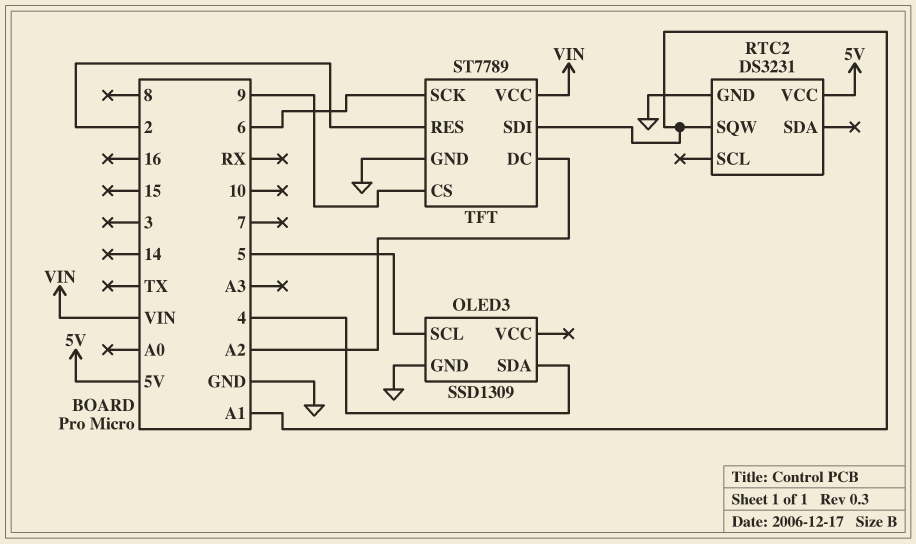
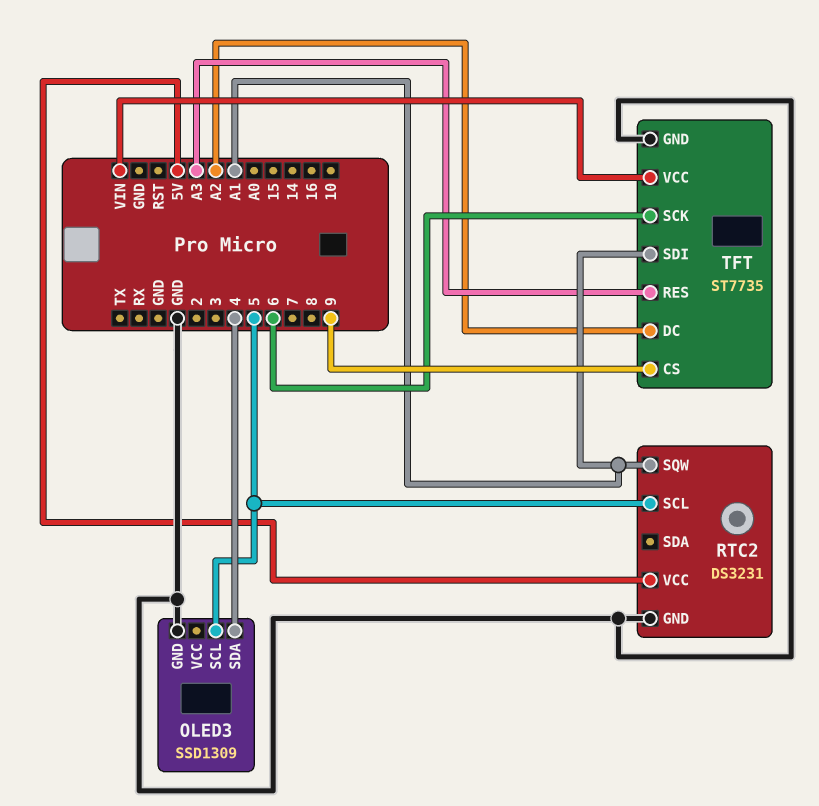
RTC2 pin SCL: none -> 5
TFT: ST7789 -> ST7735
TFT pin RES: 2 -> A3

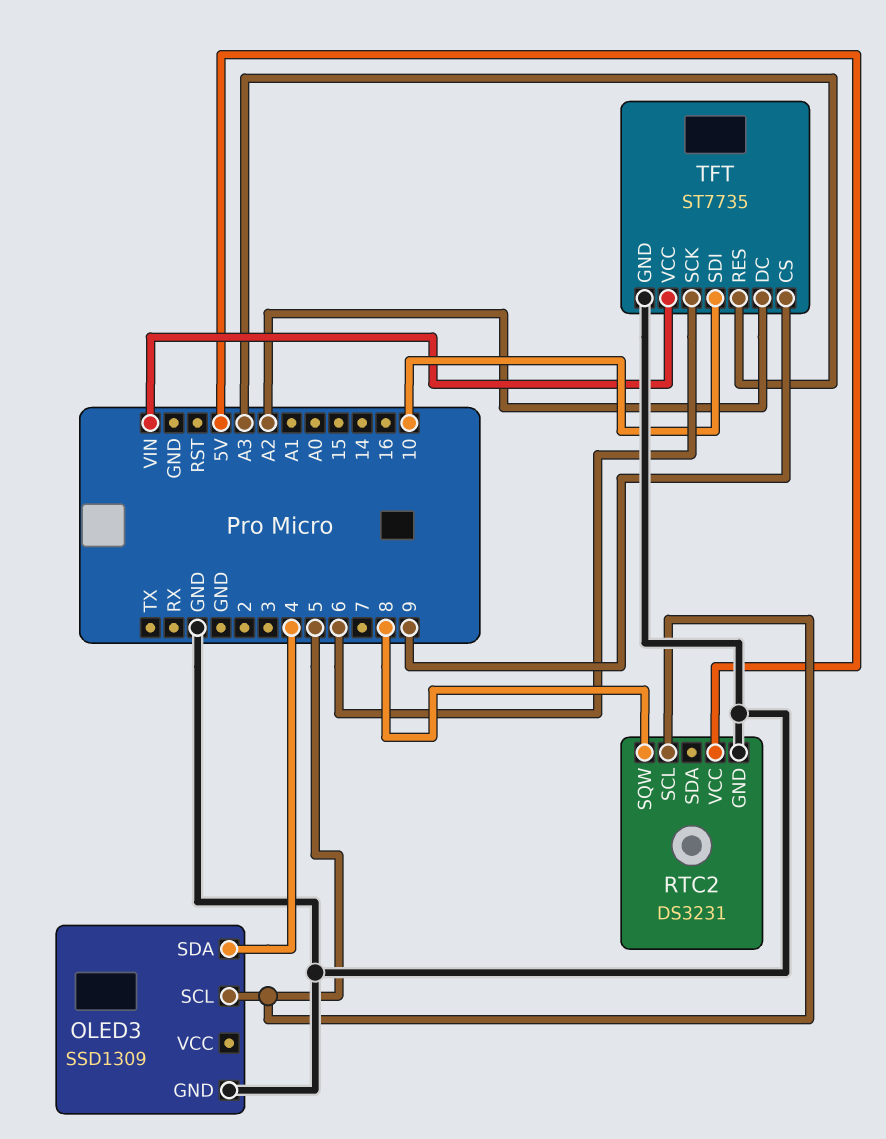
RTC2 pin SQW: A1 -> 8
TFT pin SDI: A1 -> 10

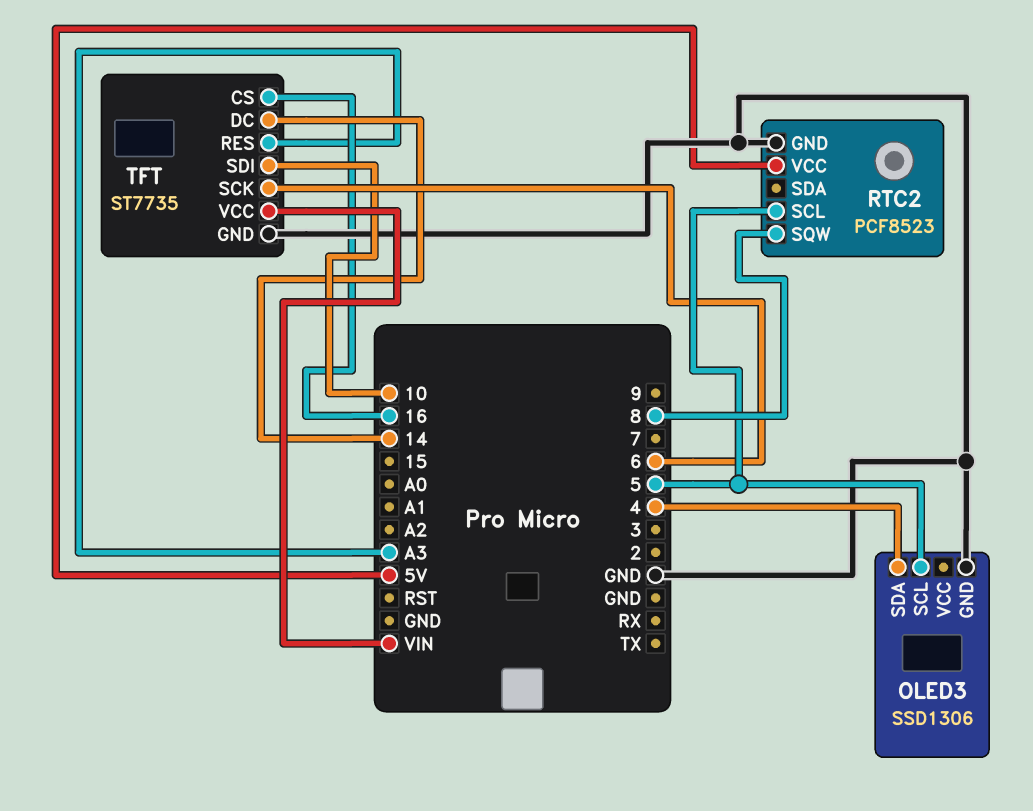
OLED3: SSD1309 -> SSD1306
RTC2: DS3231 -> PCF8523
TFT pin CS: 9 -> 16
TFT pin DC: A2 -> 14

